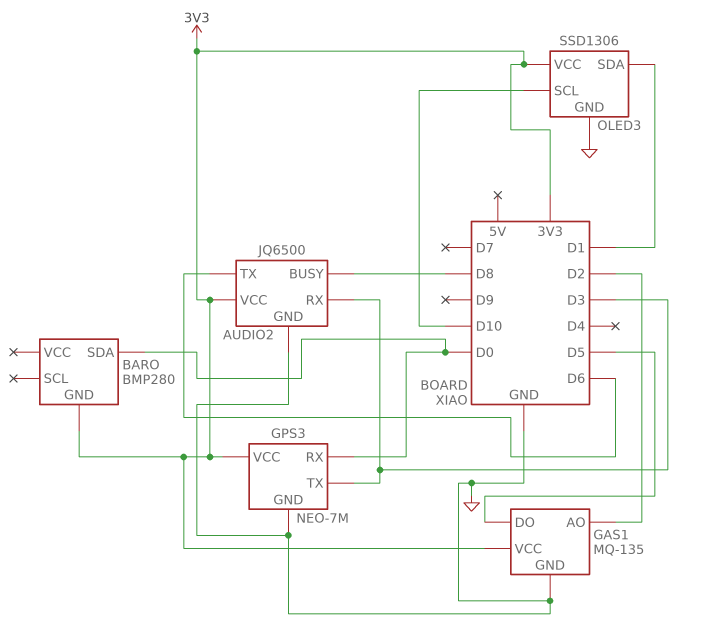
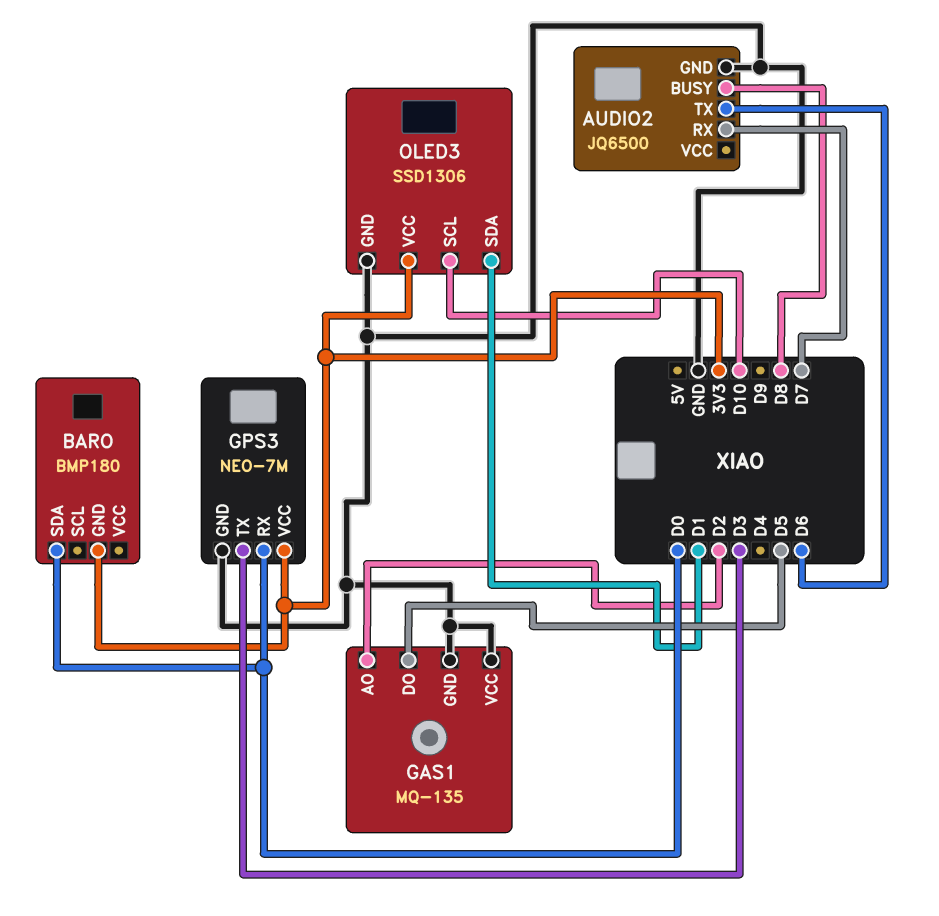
AUDIO2 pin RX: D3 -> D7
AUDIO2 pin VCC: 3V3 -> none
BARO: BMP280 -> BMP180
GAS1 pin VCC: 3V3 -> GND

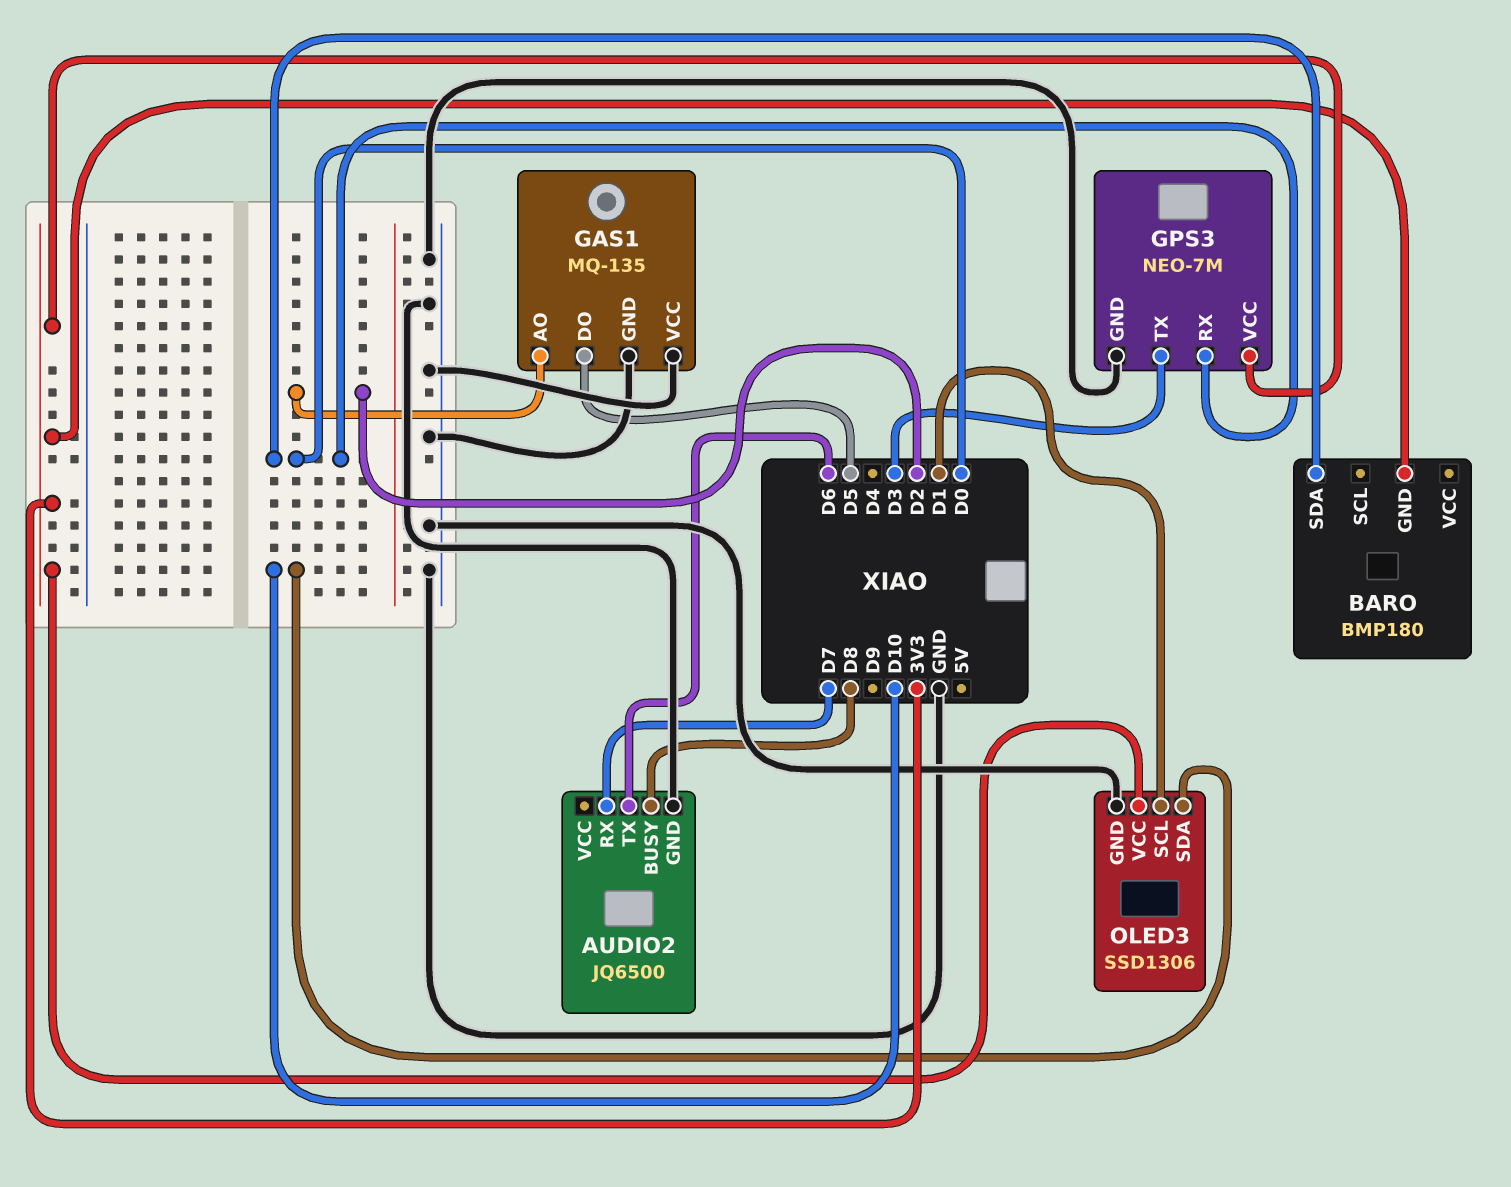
OLED3 pin SCL: D10 -> D1
OLED3 pin SDA: D1 -> D10

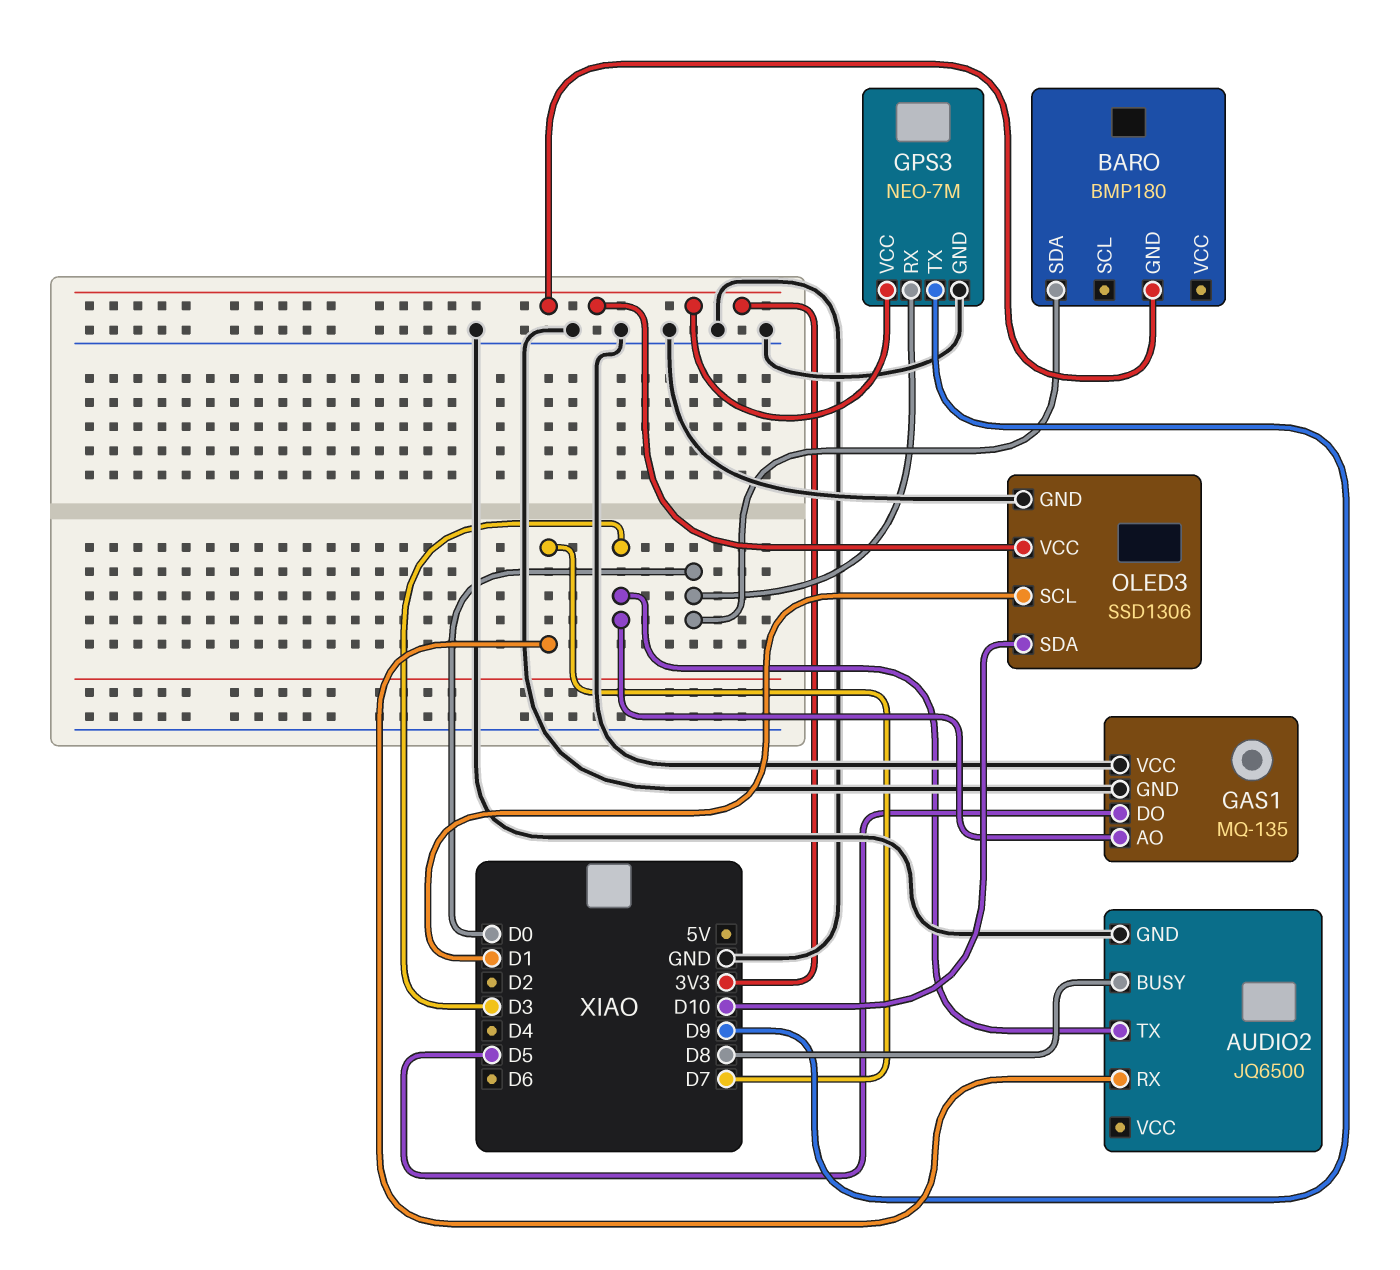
AUDIO2 pin TX: D6 -> D3
GAS1 pin AO: D2 -> D3
GPS3 pin TX: D3 -> D9

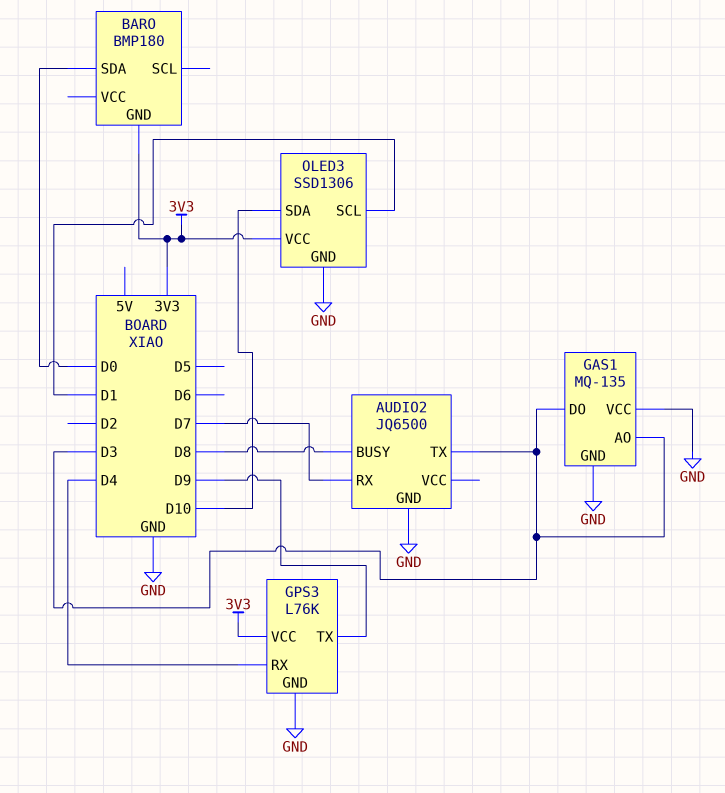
GAS1 pin DO: D5 -> D3
GPS3: NEO-7M -> L76K
GPS3 pin RX: D0 -> D4

